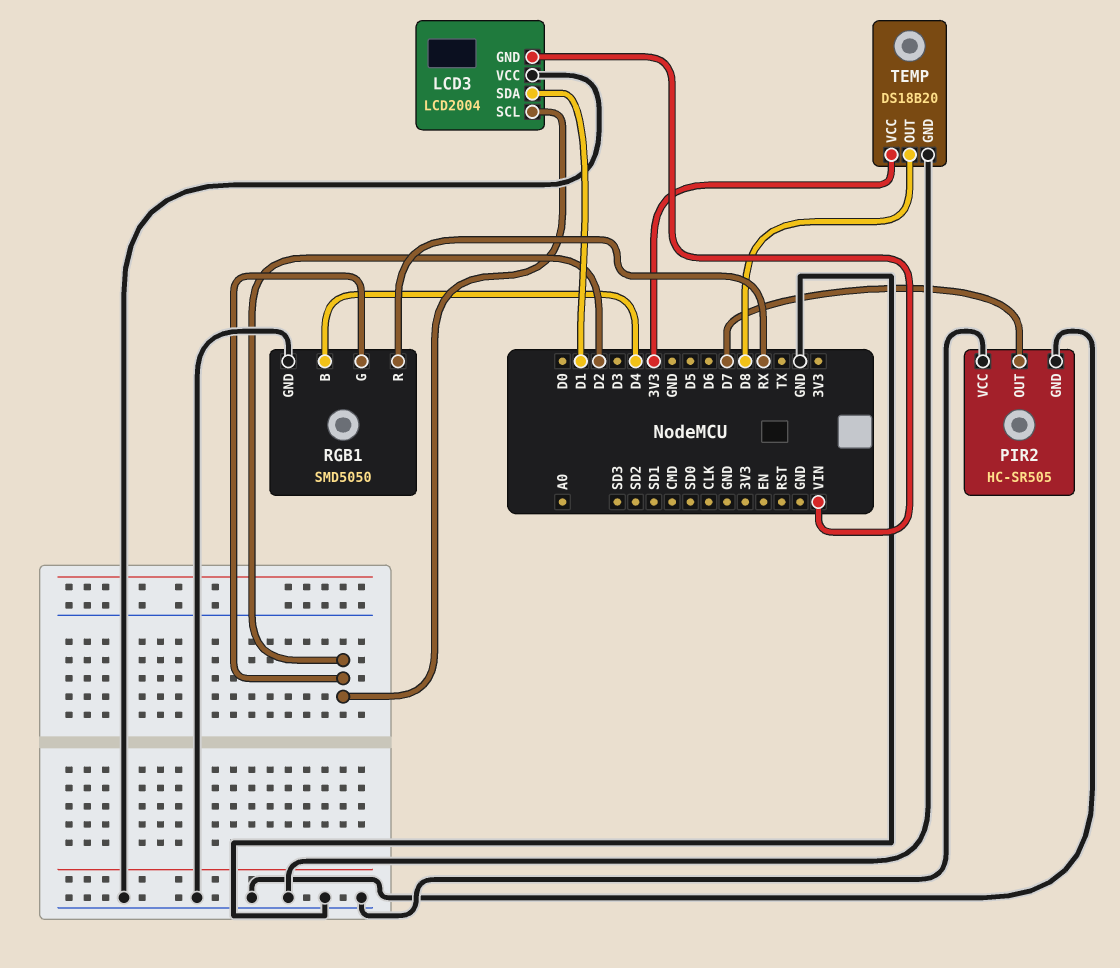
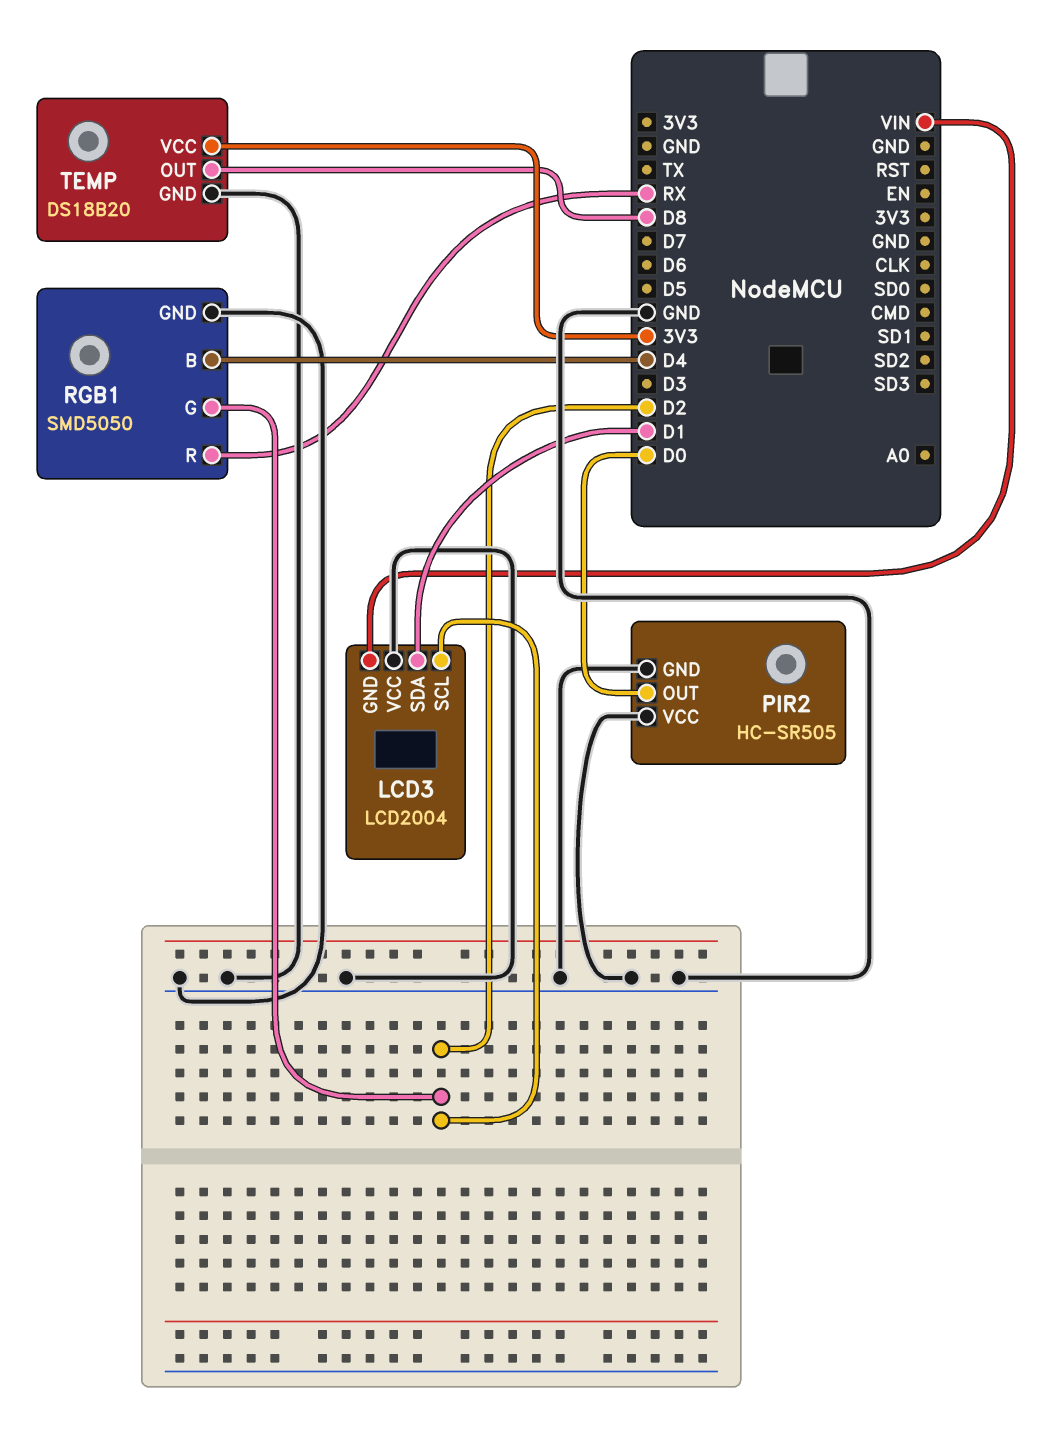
PIR2 pin OUT: D7 -> D0

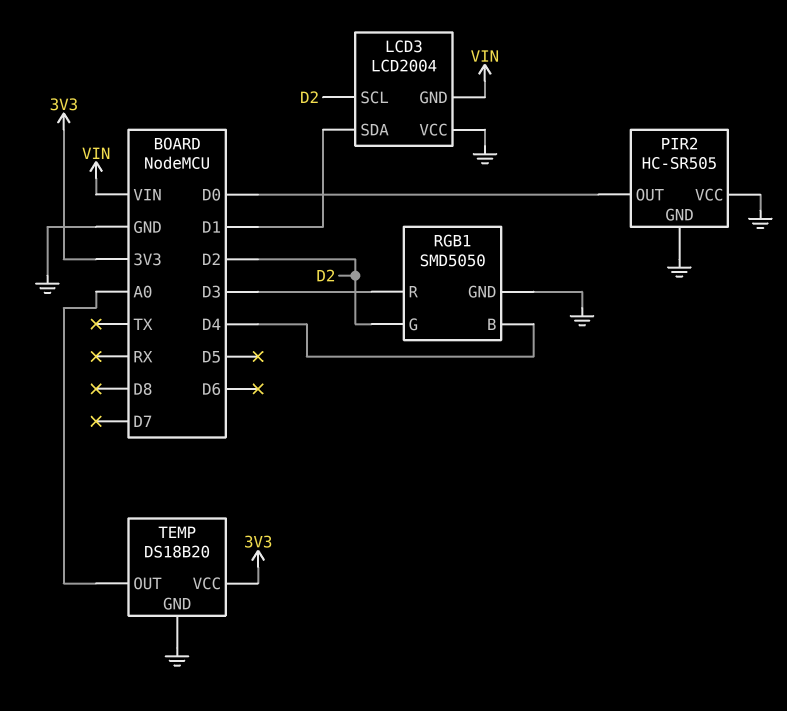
RGB1 pin R: RX -> D3
TEMP pin OUT: D8 -> A0

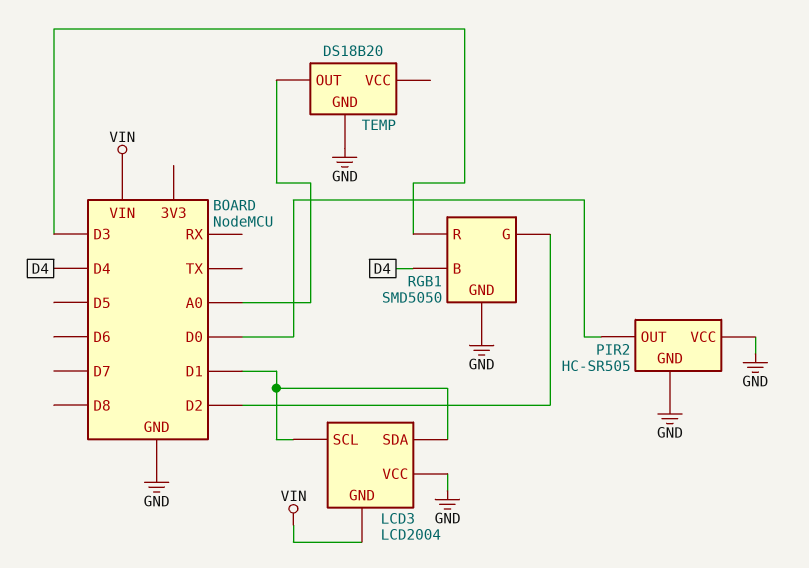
LCD3 pin SCL: D2 -> D1
TEMP pin VCC: 3V3 -> none

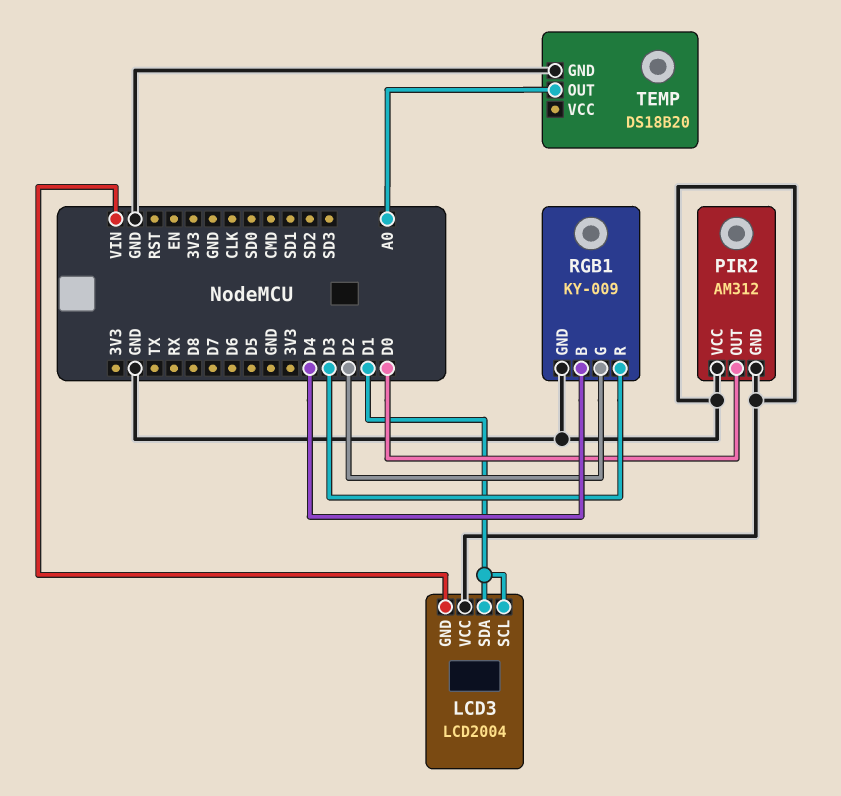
PIR2: HC-SR505 -> AM312
RGB1: SMD5050 -> KY-009

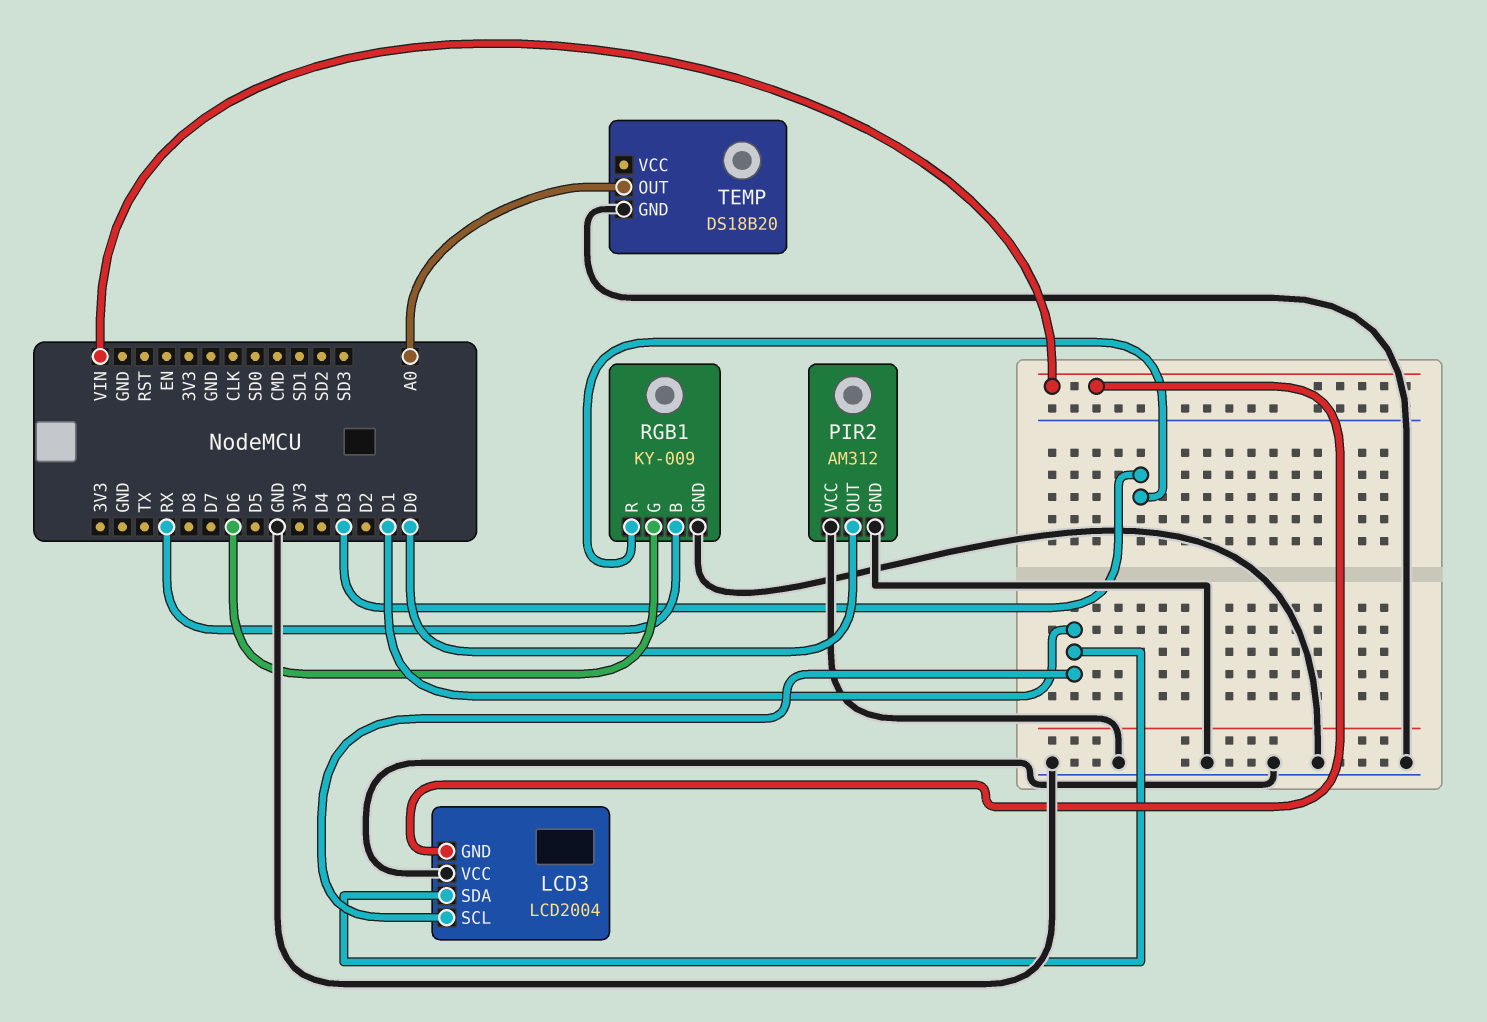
RGB1 pin B: D4 -> RX
RGB1 pin G: D2 -> D6

